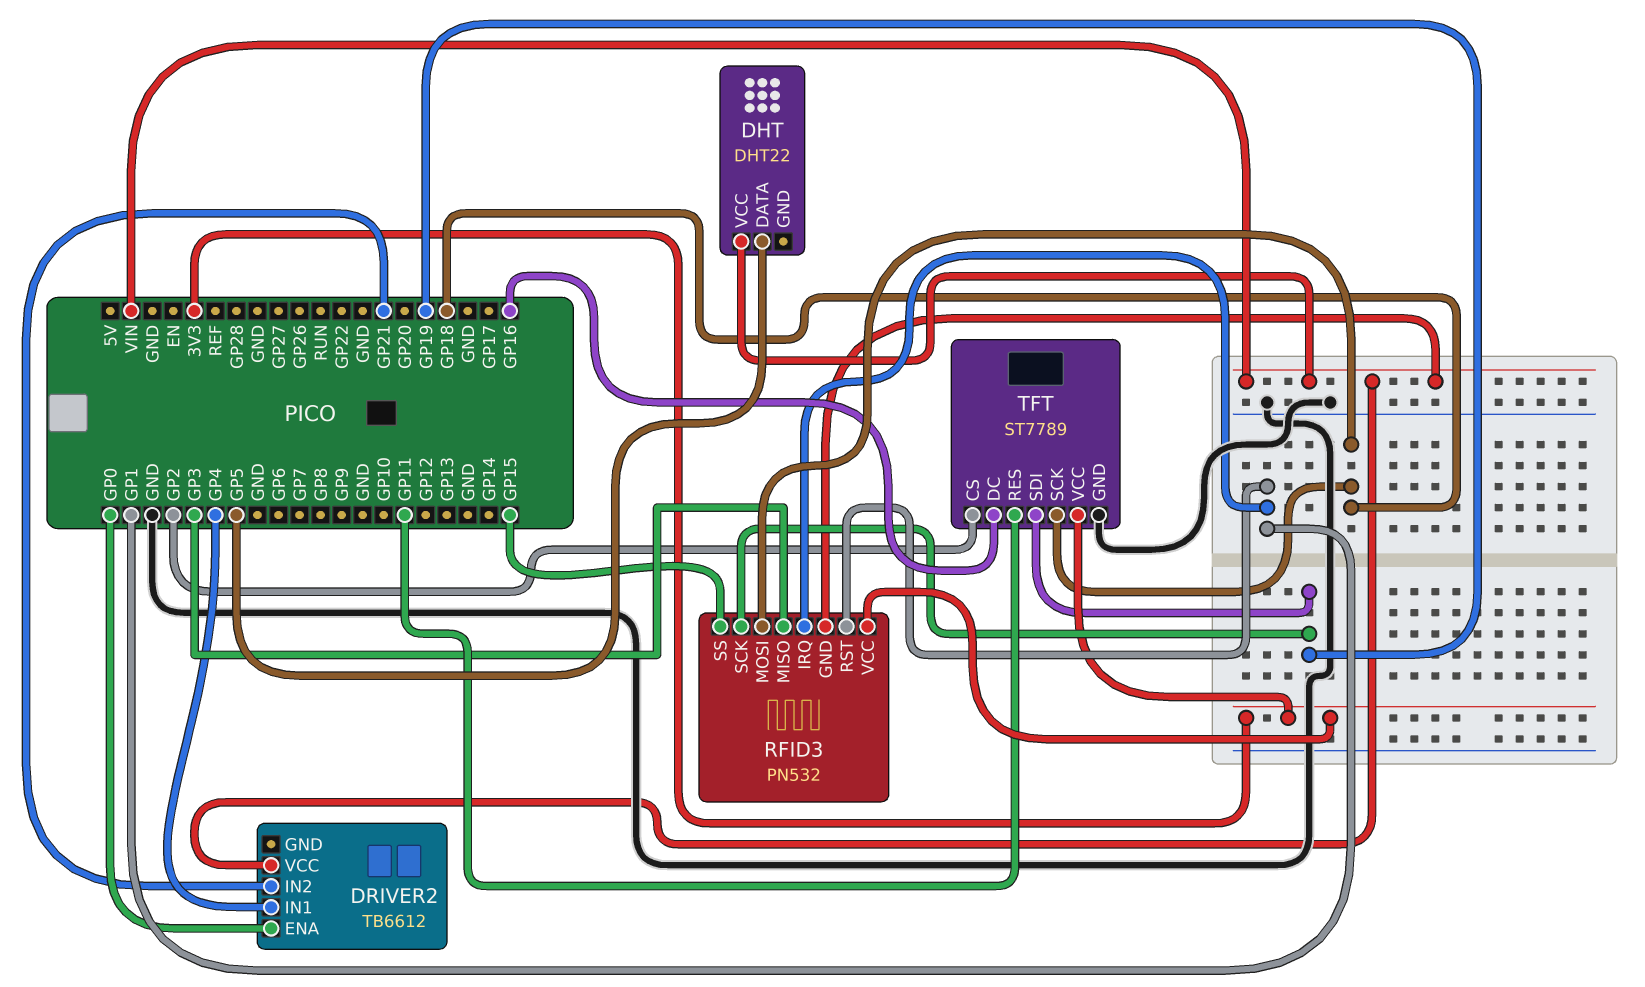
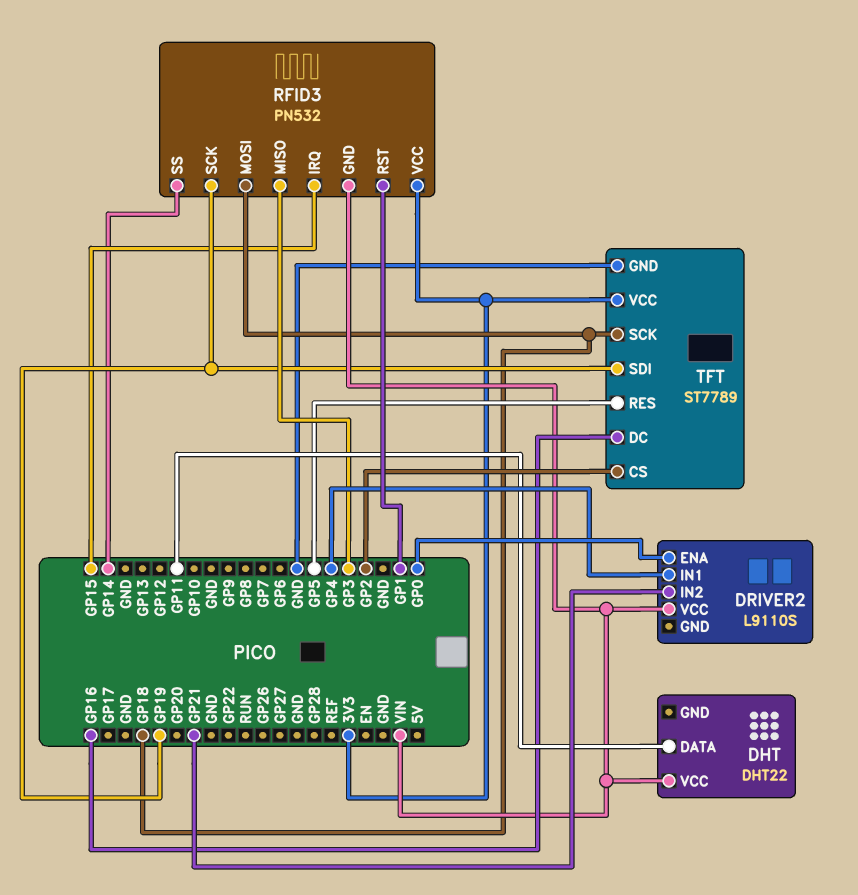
DHT pin DATA: GP5 -> GP11
DRIVER2: TB6612 -> L9110S
RFID3 pin IRQ: GP1 -> GP15
RFID3 pin SS: GP15 -> GP14
TFT pin RES: GP11 -> GP5

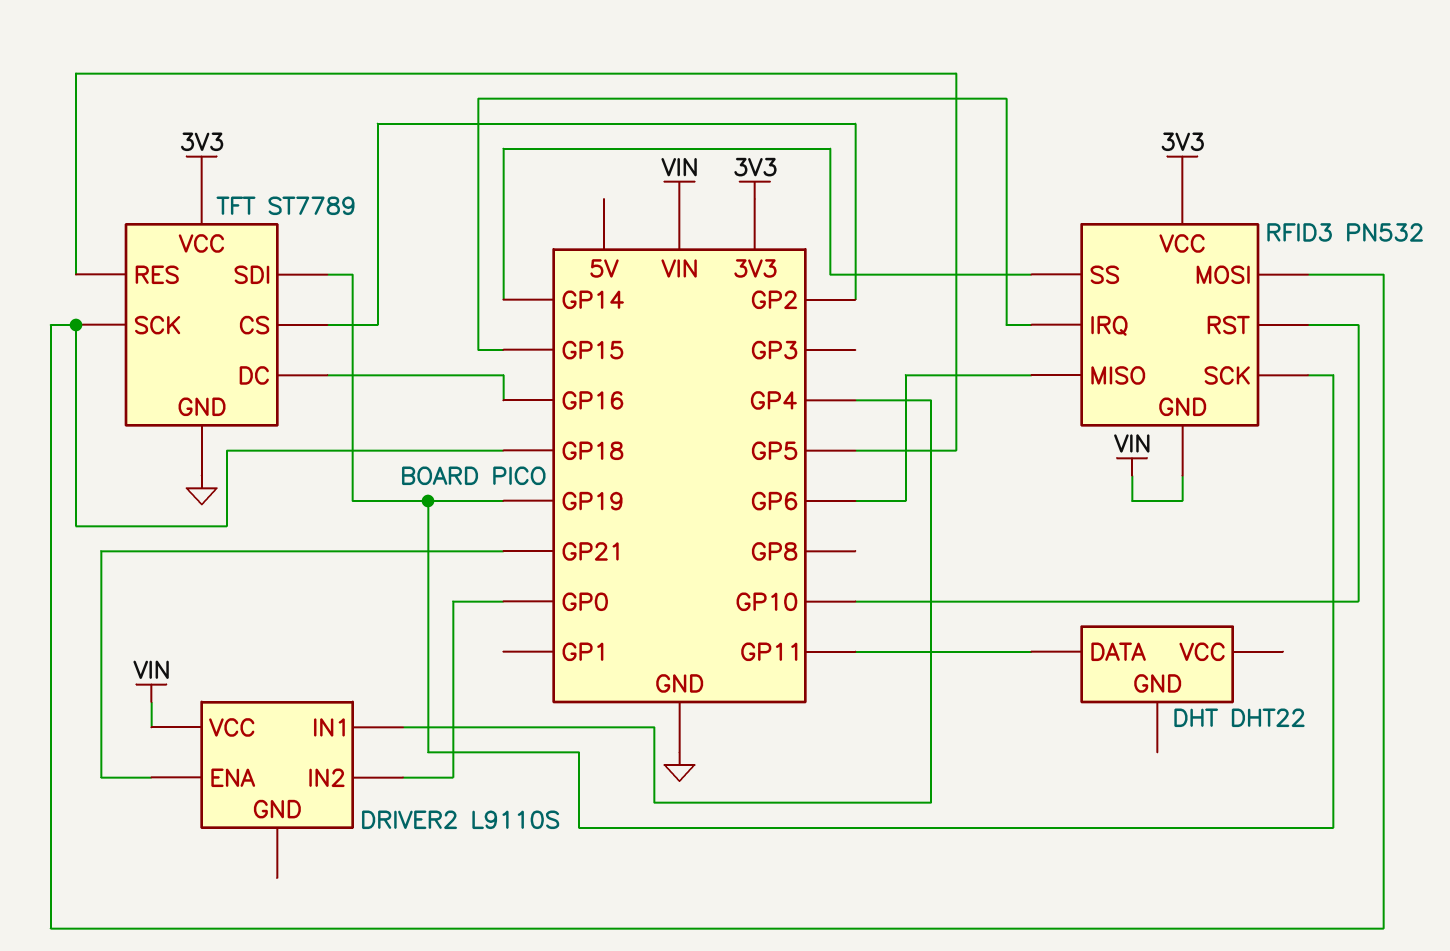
DHT pin VCC: VIN -> none
DRIVER2 pin ENA: GP0 -> GP21
DRIVER2 pin IN2: GP21 -> GP0
RFID3 pin MISO: GP3 -> GP6
RFID3 pin RST: GP1 -> GP10

